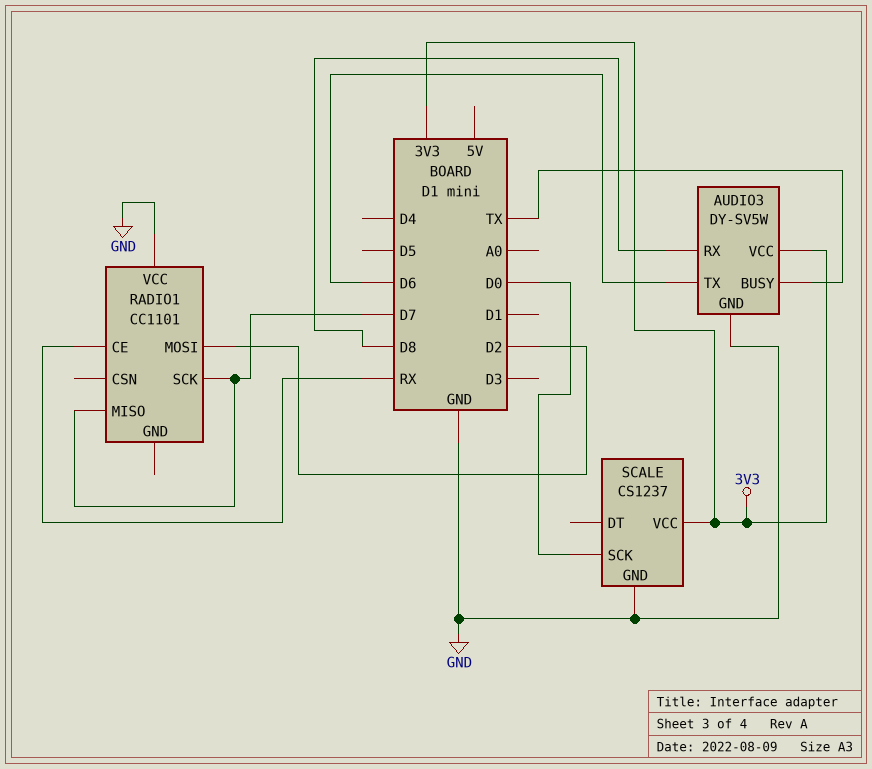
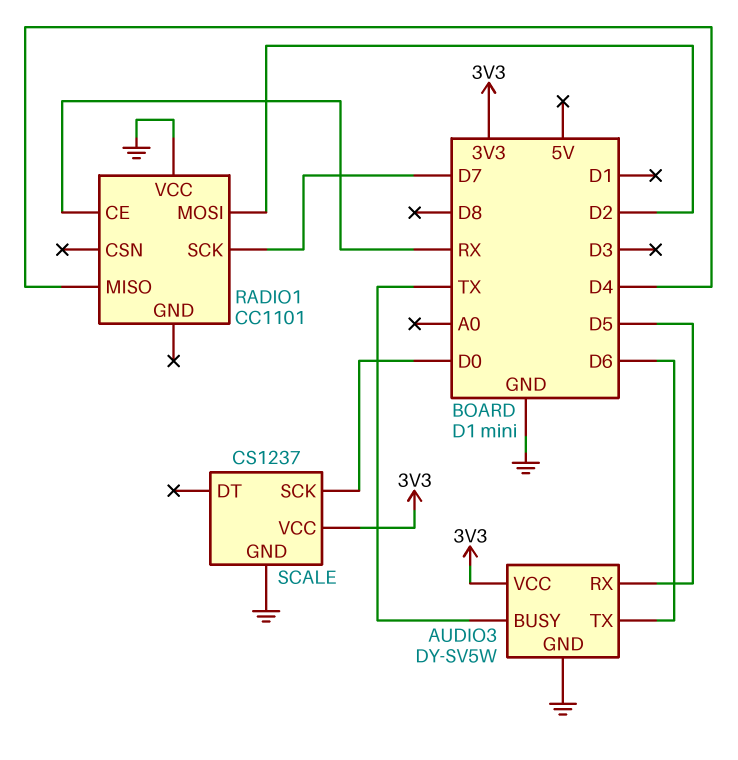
AUDIO3 pin RX: D8 -> D5
RADIO1 pin MISO: D7 -> D4

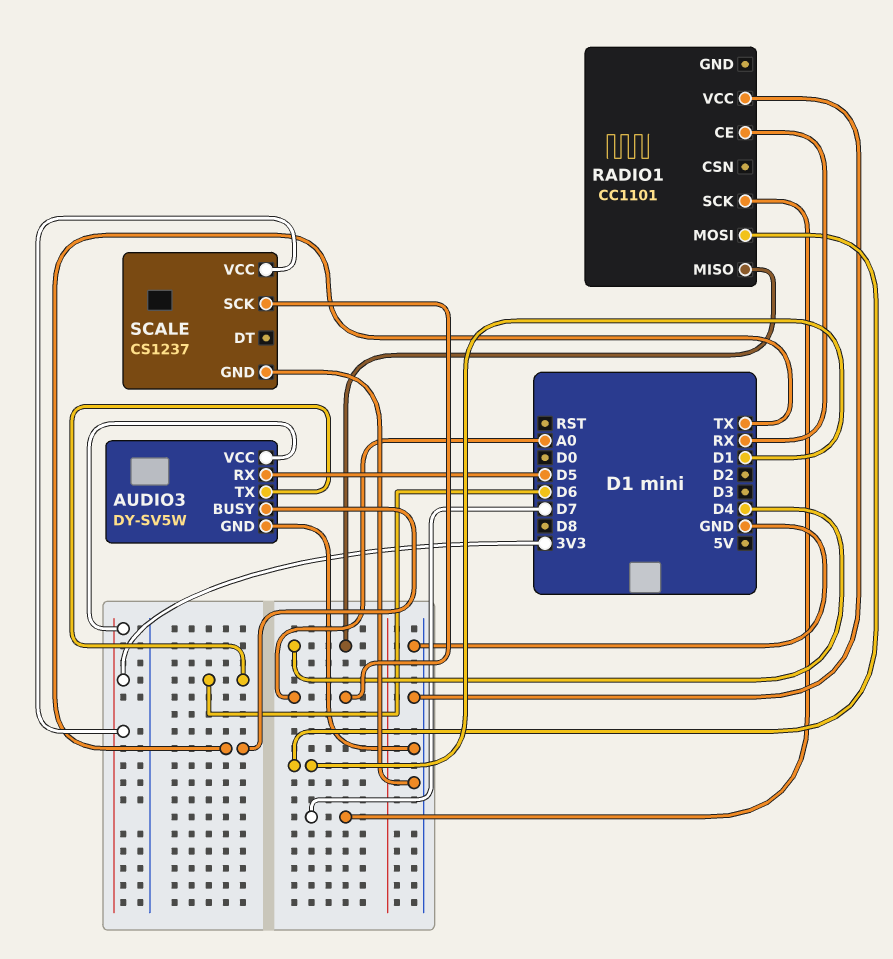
RADIO1 pin MOSI: D2 -> D1
SCALE pin SCK: D0 -> A0

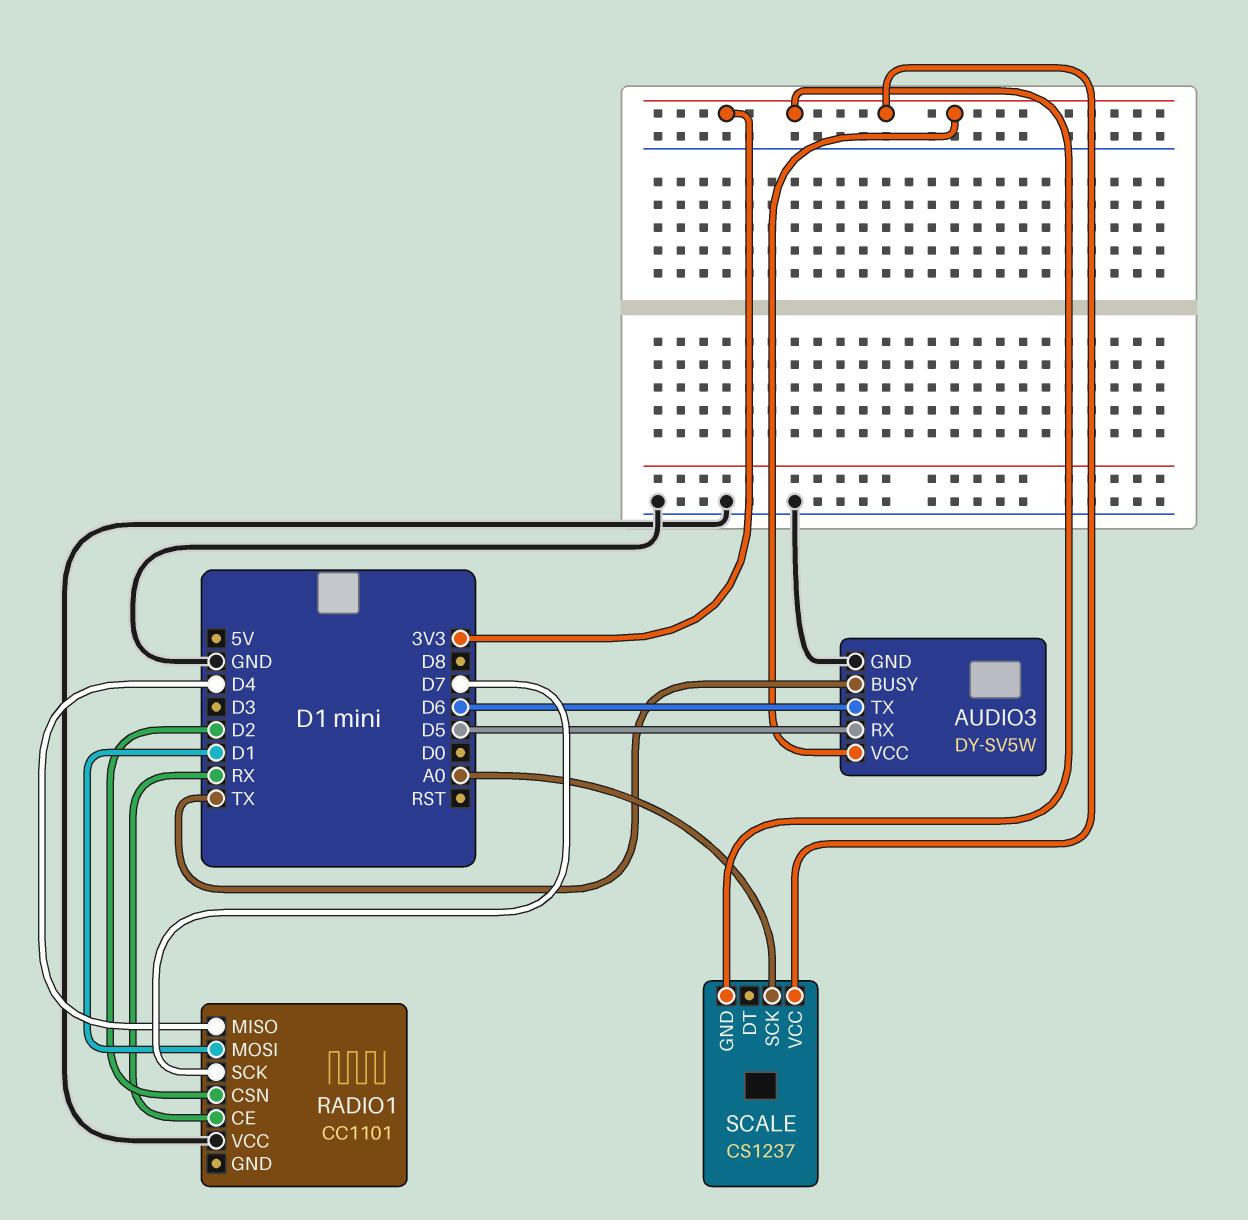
RADIO1 pin CSN: none -> D2
SCALE pin GND: GND -> 3V3

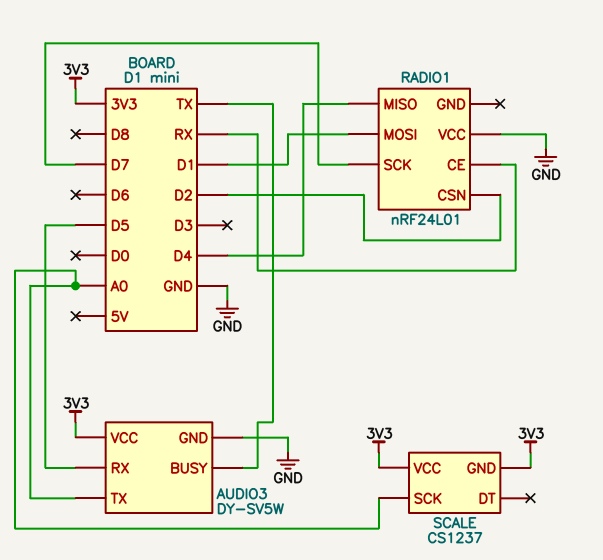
AUDIO3 pin TX: D6 -> A0
RADIO1: CC1101 -> nRF24L01

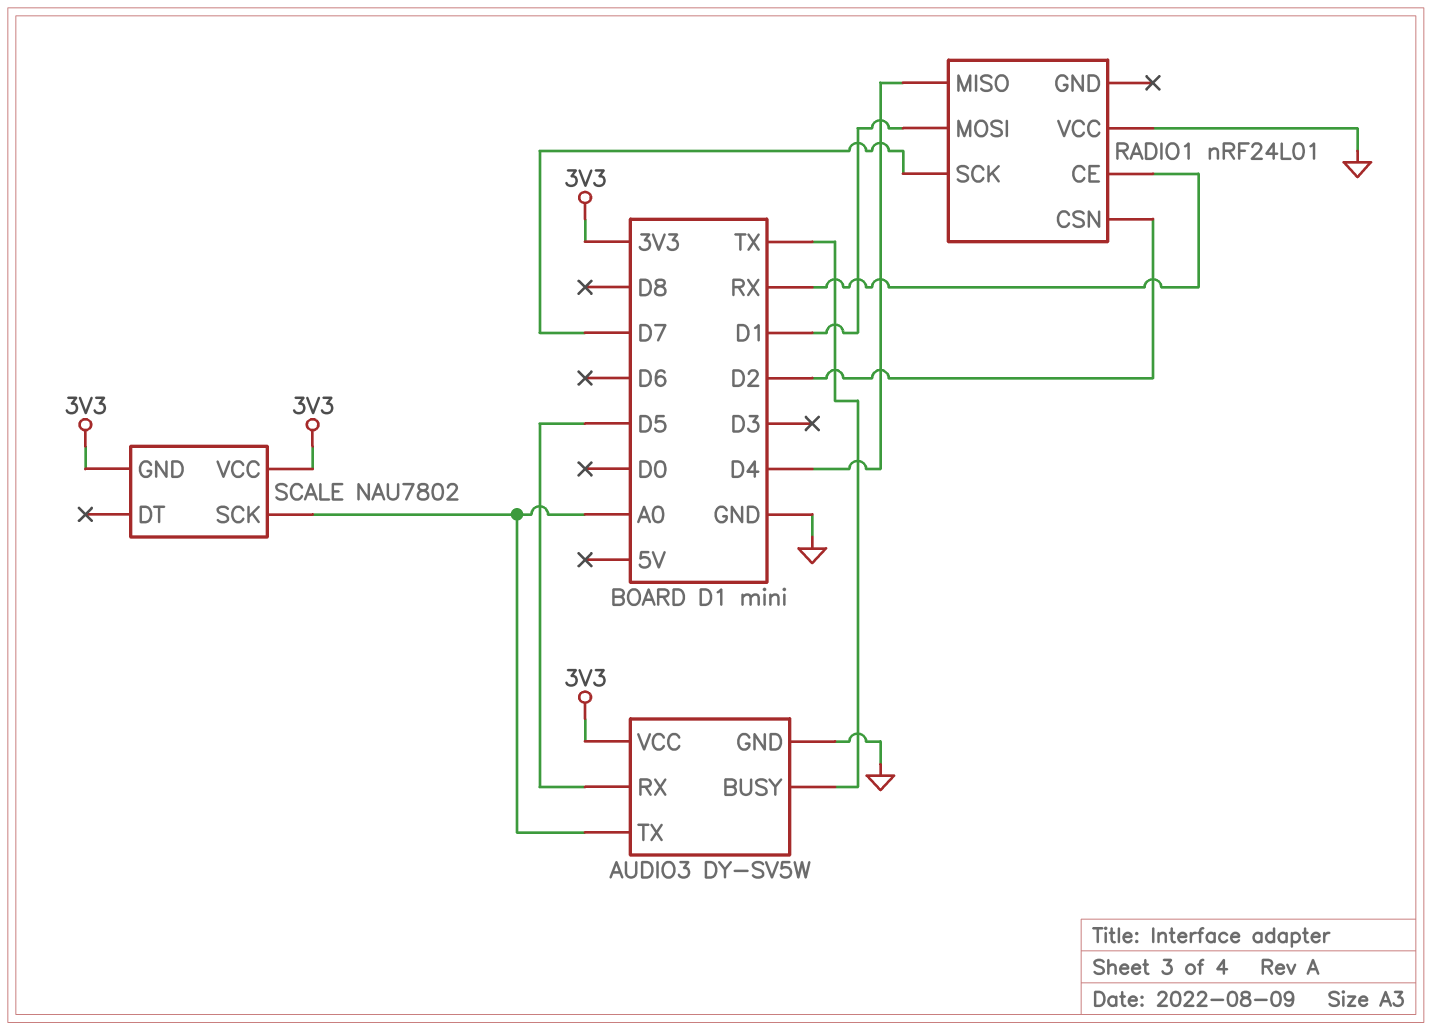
SCALE: CS1237 -> NAU7802

